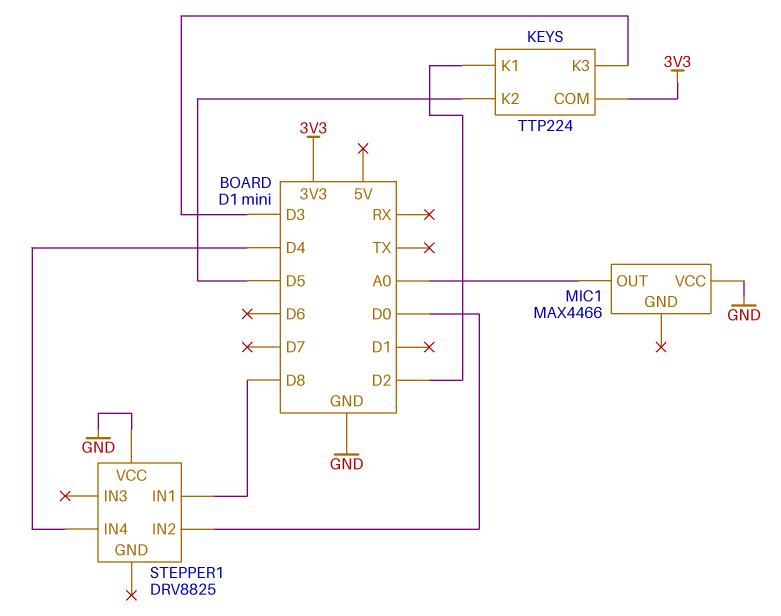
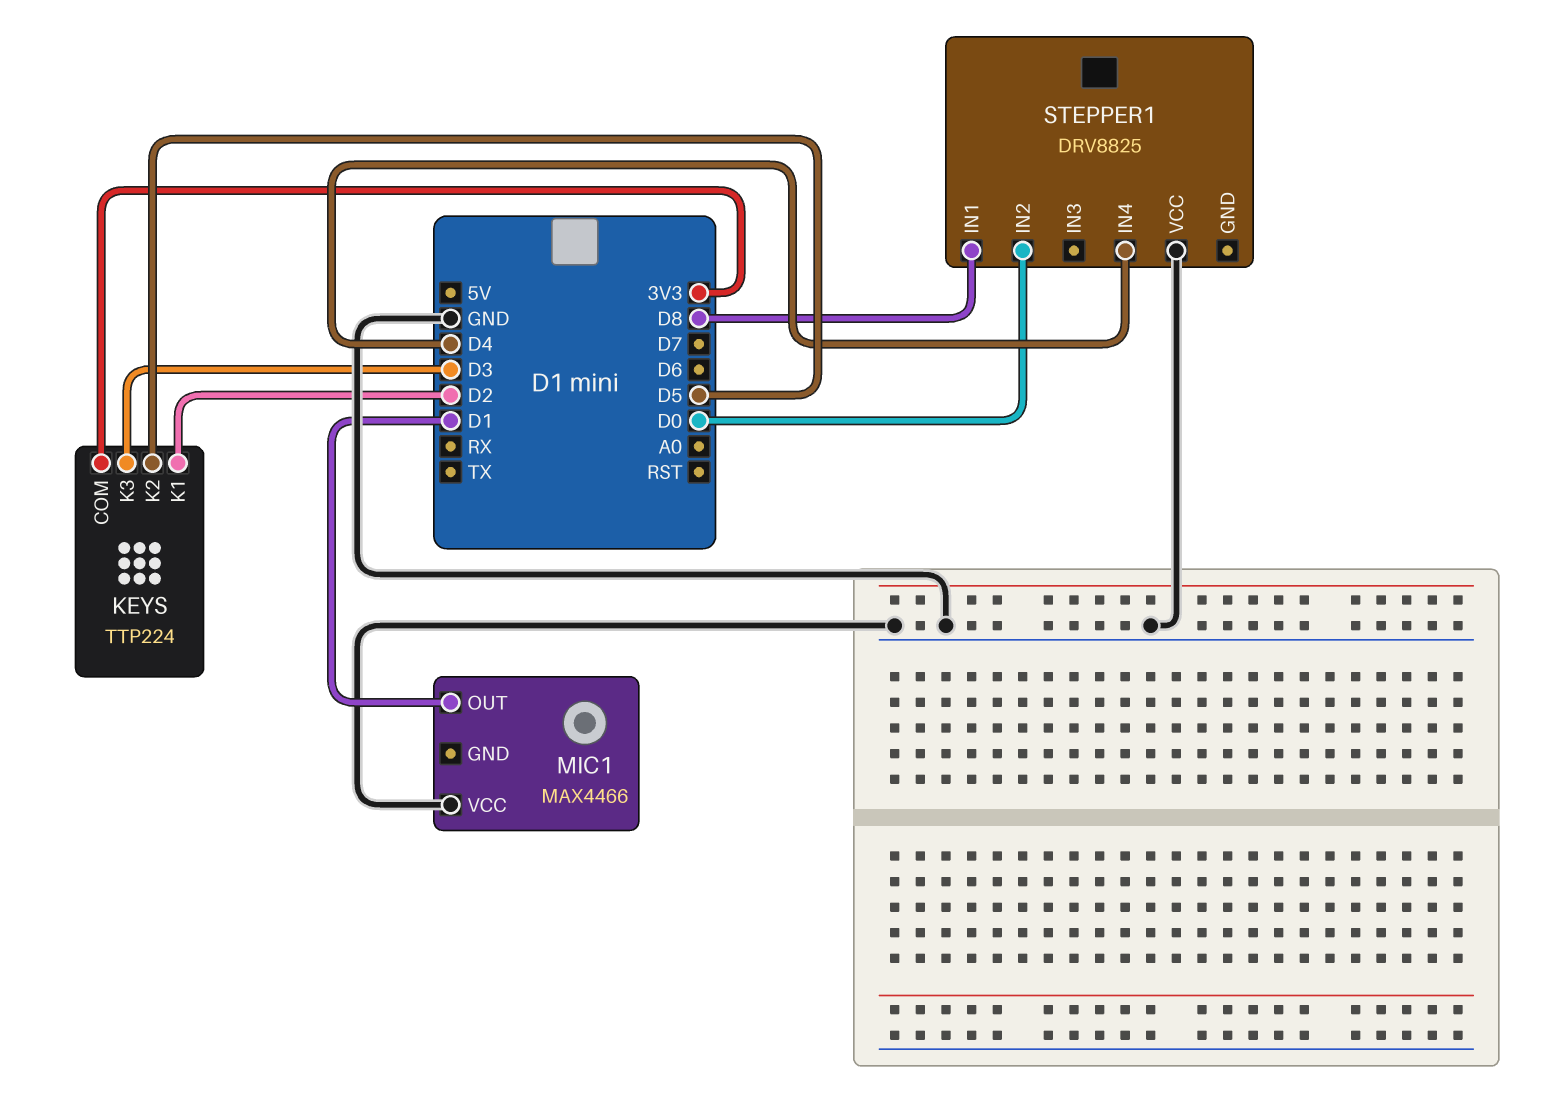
MIC1 pin OUT: A0 -> D1

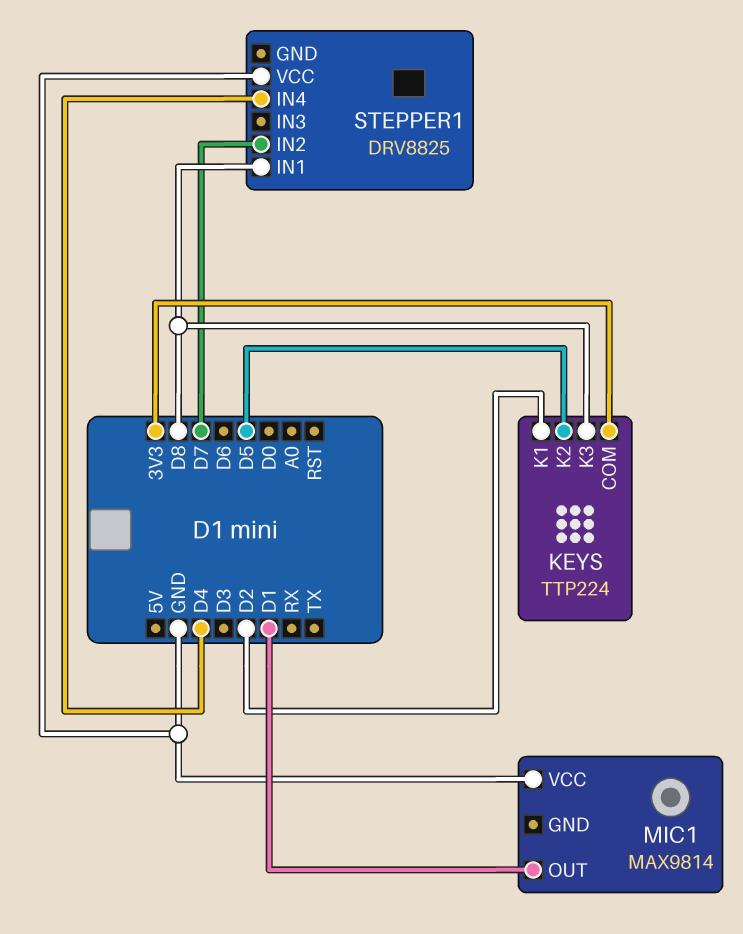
KEYS pin K3: D3 -> D8
MIC1: MAX4466 -> MAX9814
STEPPER1 pin IN2: D0 -> D7

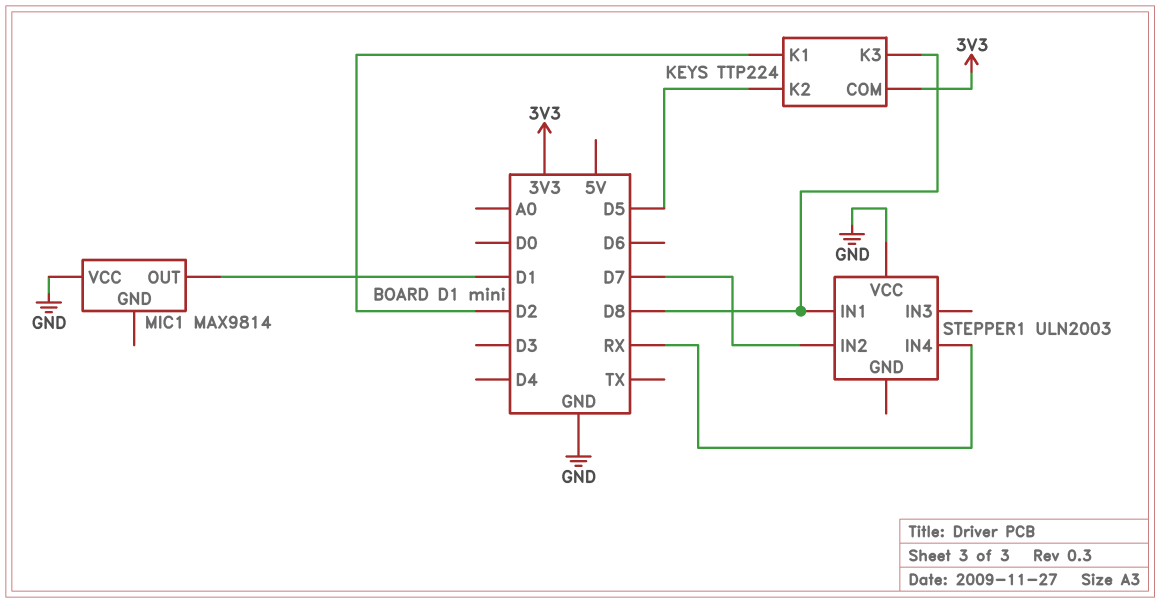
STEPPER1: DRV8825 -> ULN2003
STEPPER1 pin IN4: D4 -> RX

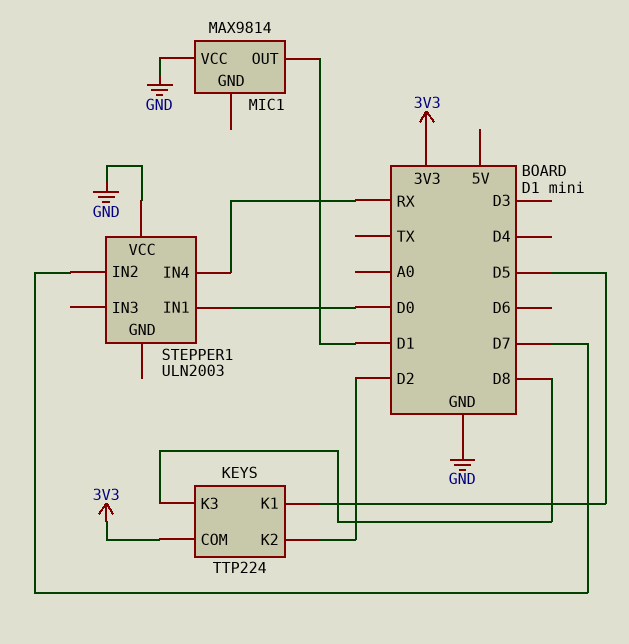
KEYS pin K1: D2 -> D5
KEYS pin K2: D5 -> D2
STEPPER1 pin IN1: D8 -> D0

